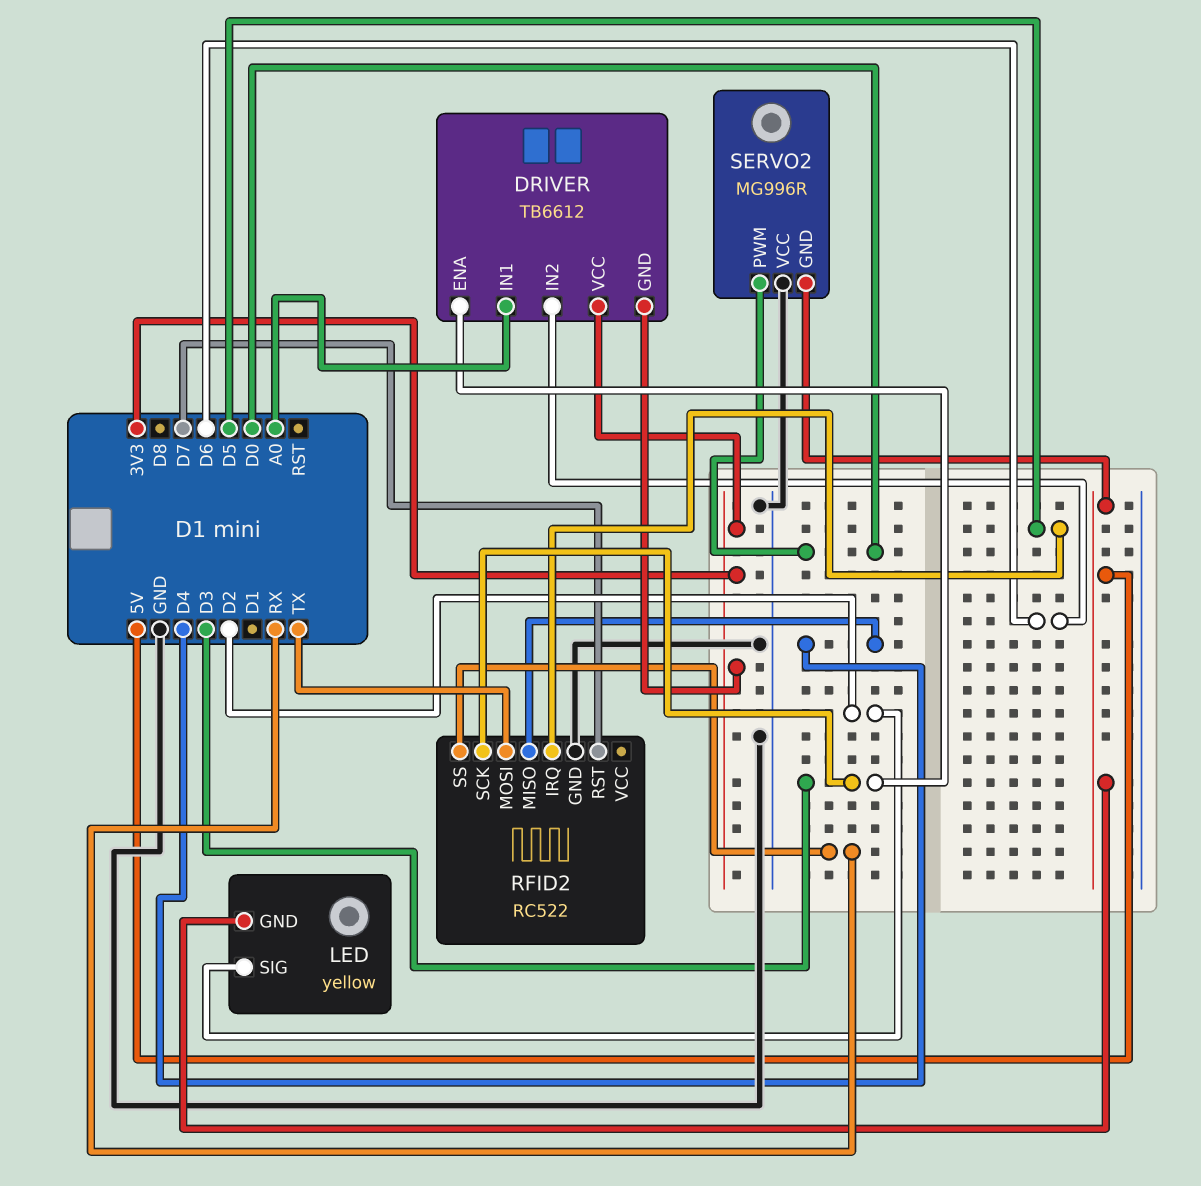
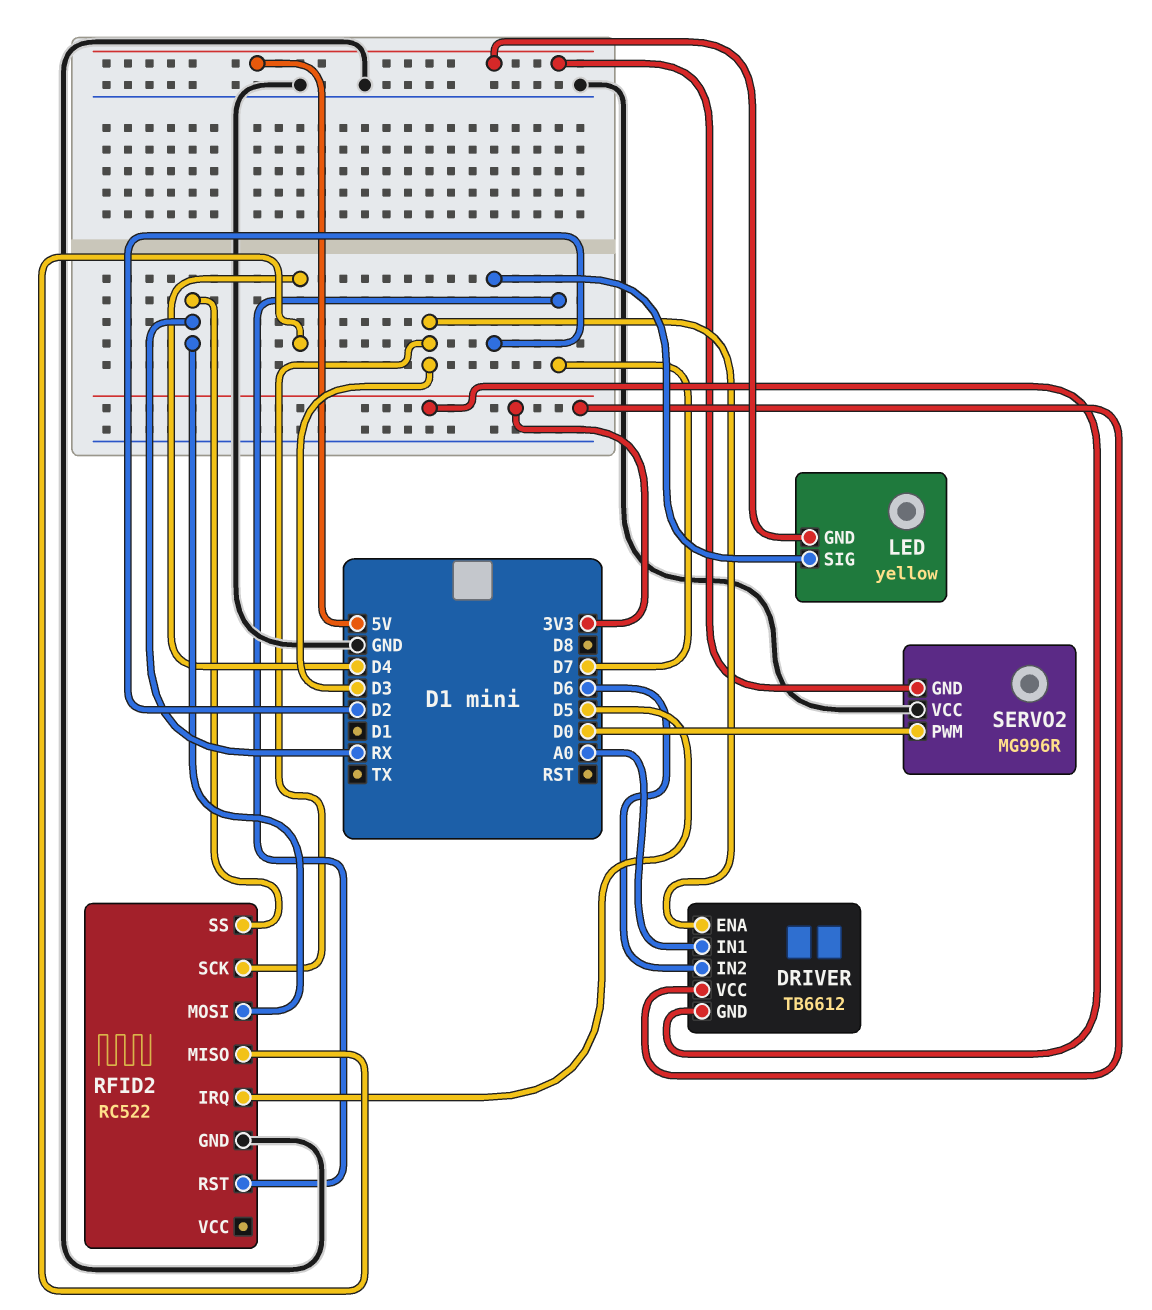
RFID2 pin MOSI: TX -> RX

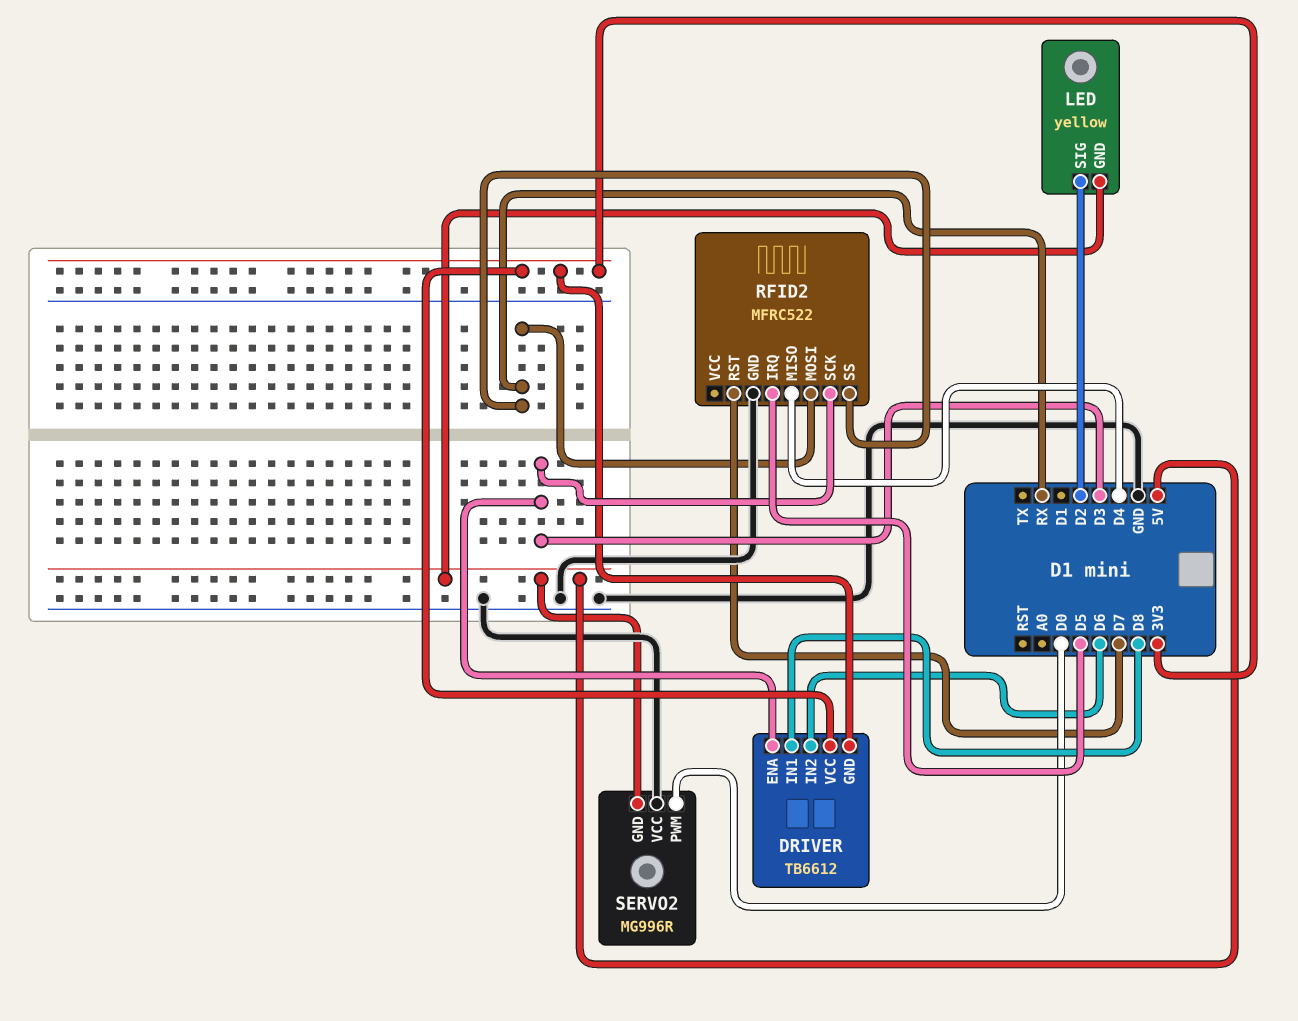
DRIVER pin IN1: A0 -> D8
RFID2: RC522 -> MFRC522

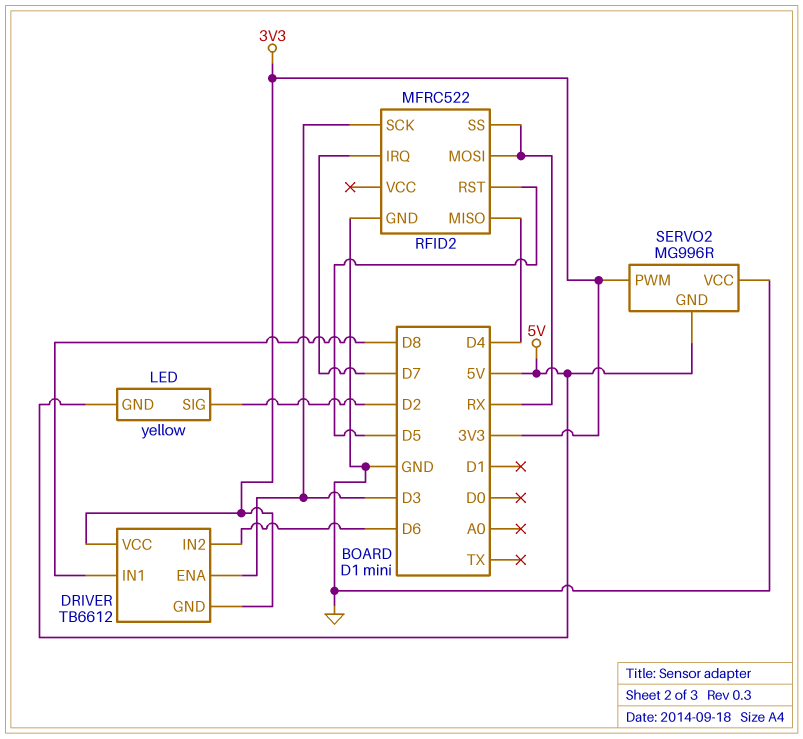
RFID2 pin IRQ: D5 -> D7
RFID2 pin RST: D7 -> D5
SERVO2 pin PWM: D0 -> 3V3

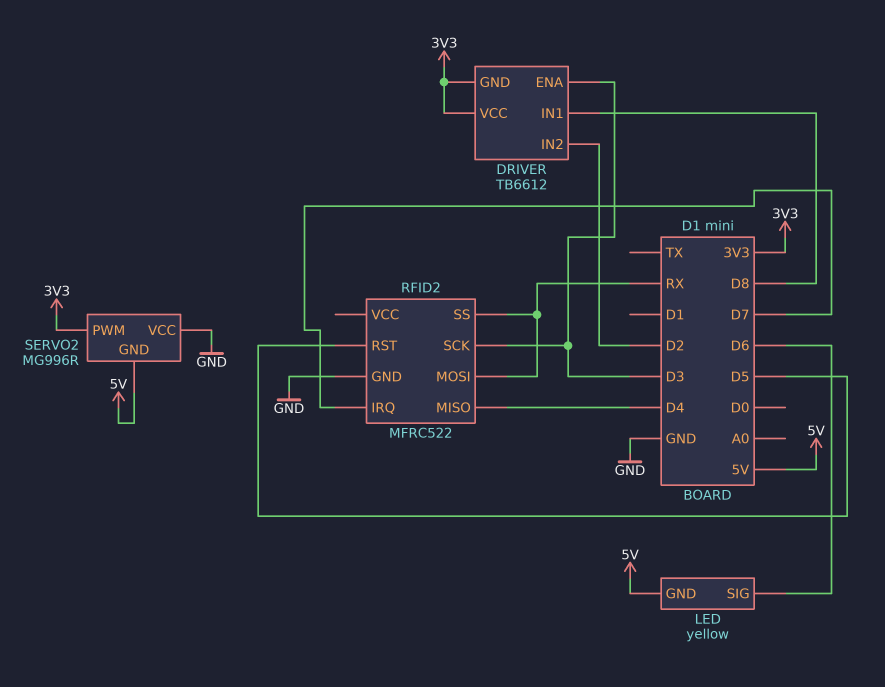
DRIVER pin IN2: D6 -> D2
LED pin SIG: D2 -> D6

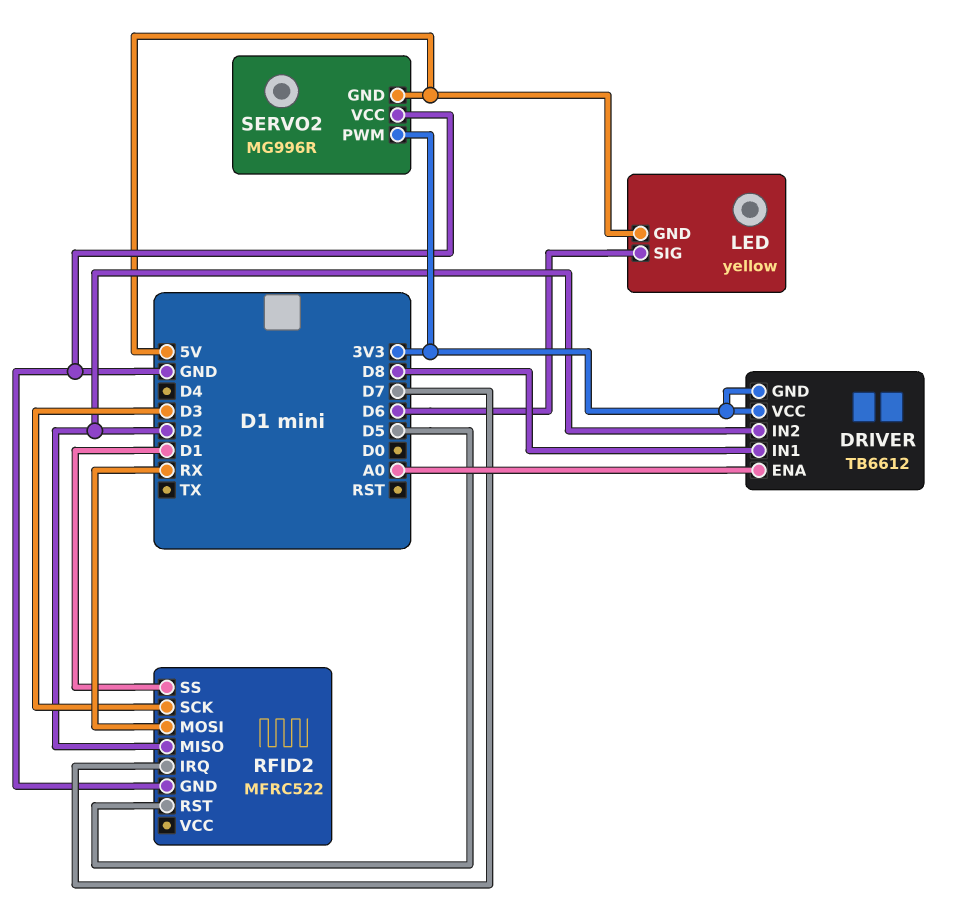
DRIVER pin ENA: D3 -> A0
RFID2 pin MISO: D4 -> D2
RFID2 pin SS: RX -> D1

